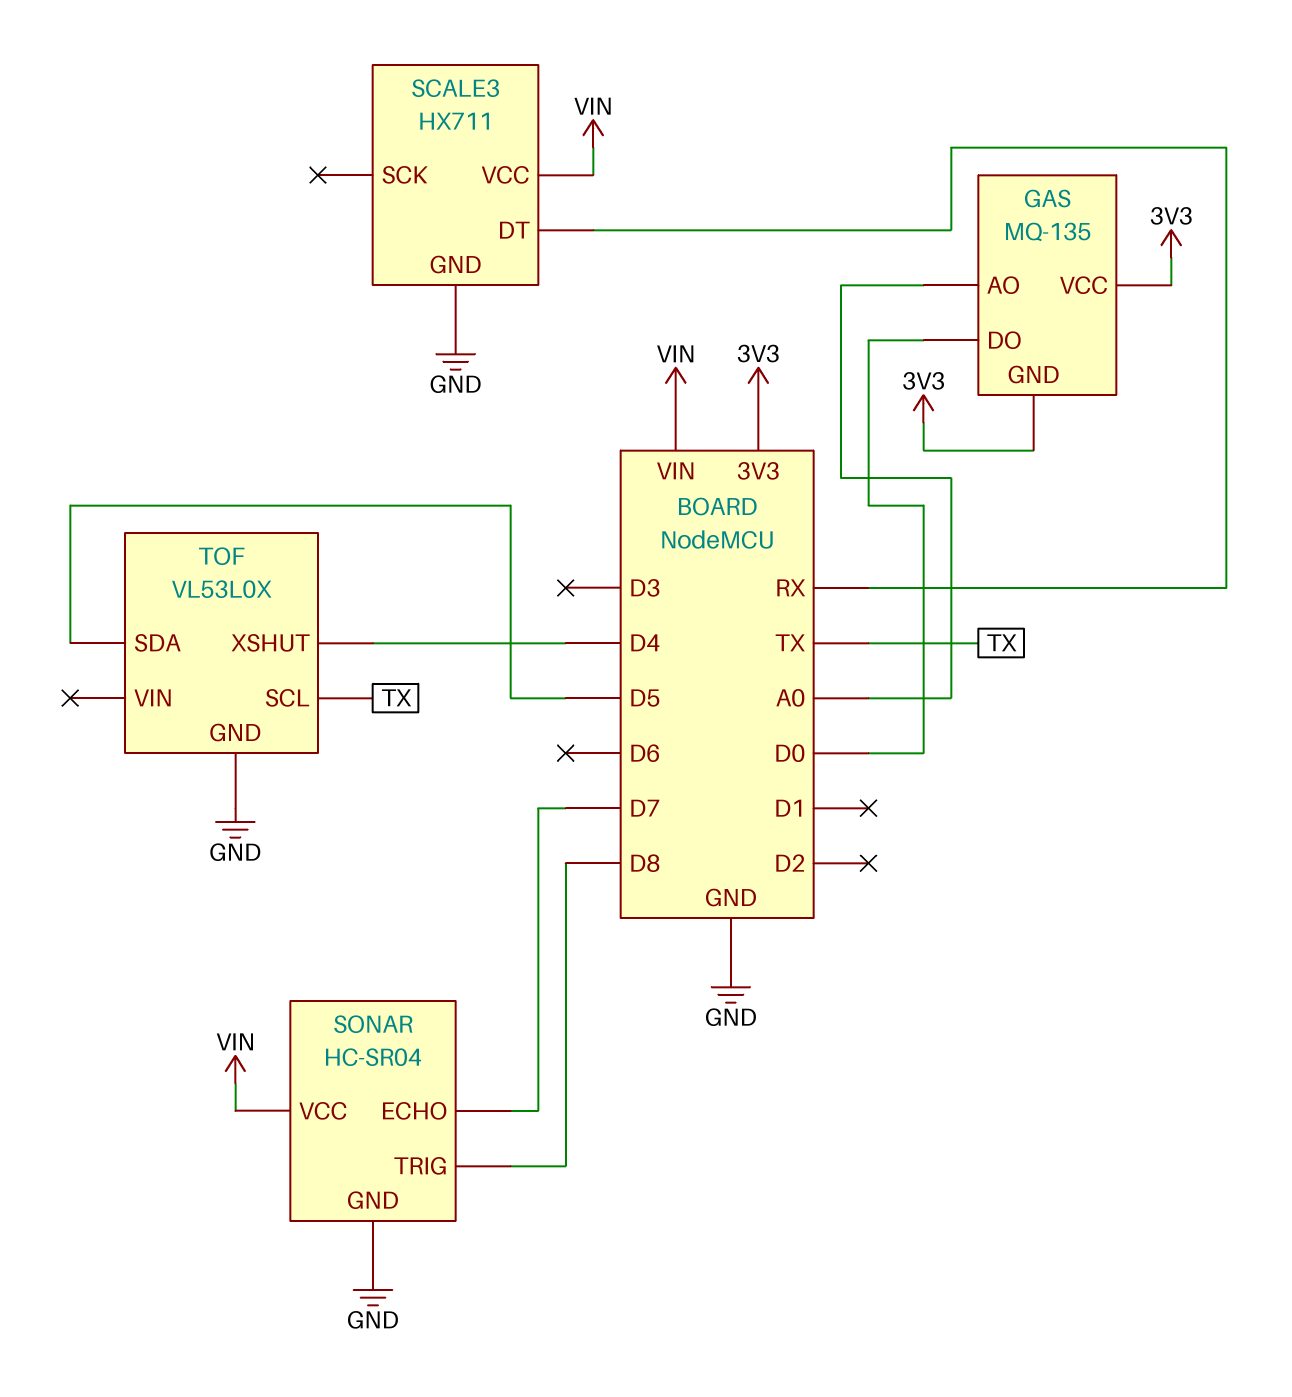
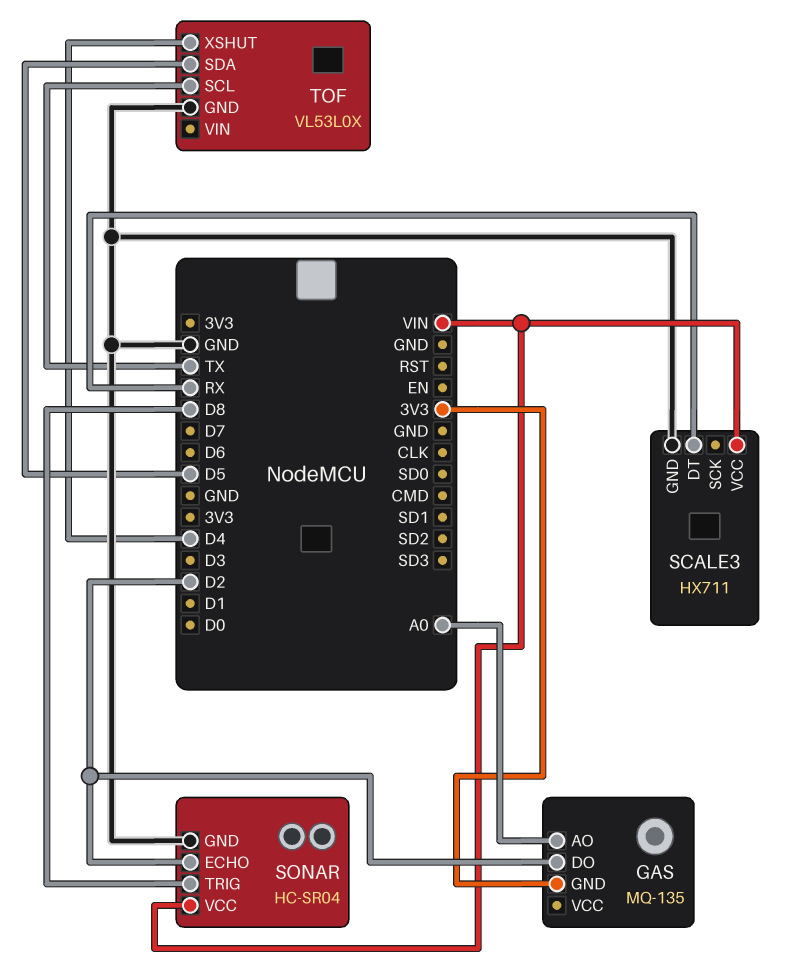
GAS pin DO: D0 -> D2
GAS pin VCC: 3V3 -> none
SONAR pin ECHO: D7 -> D2

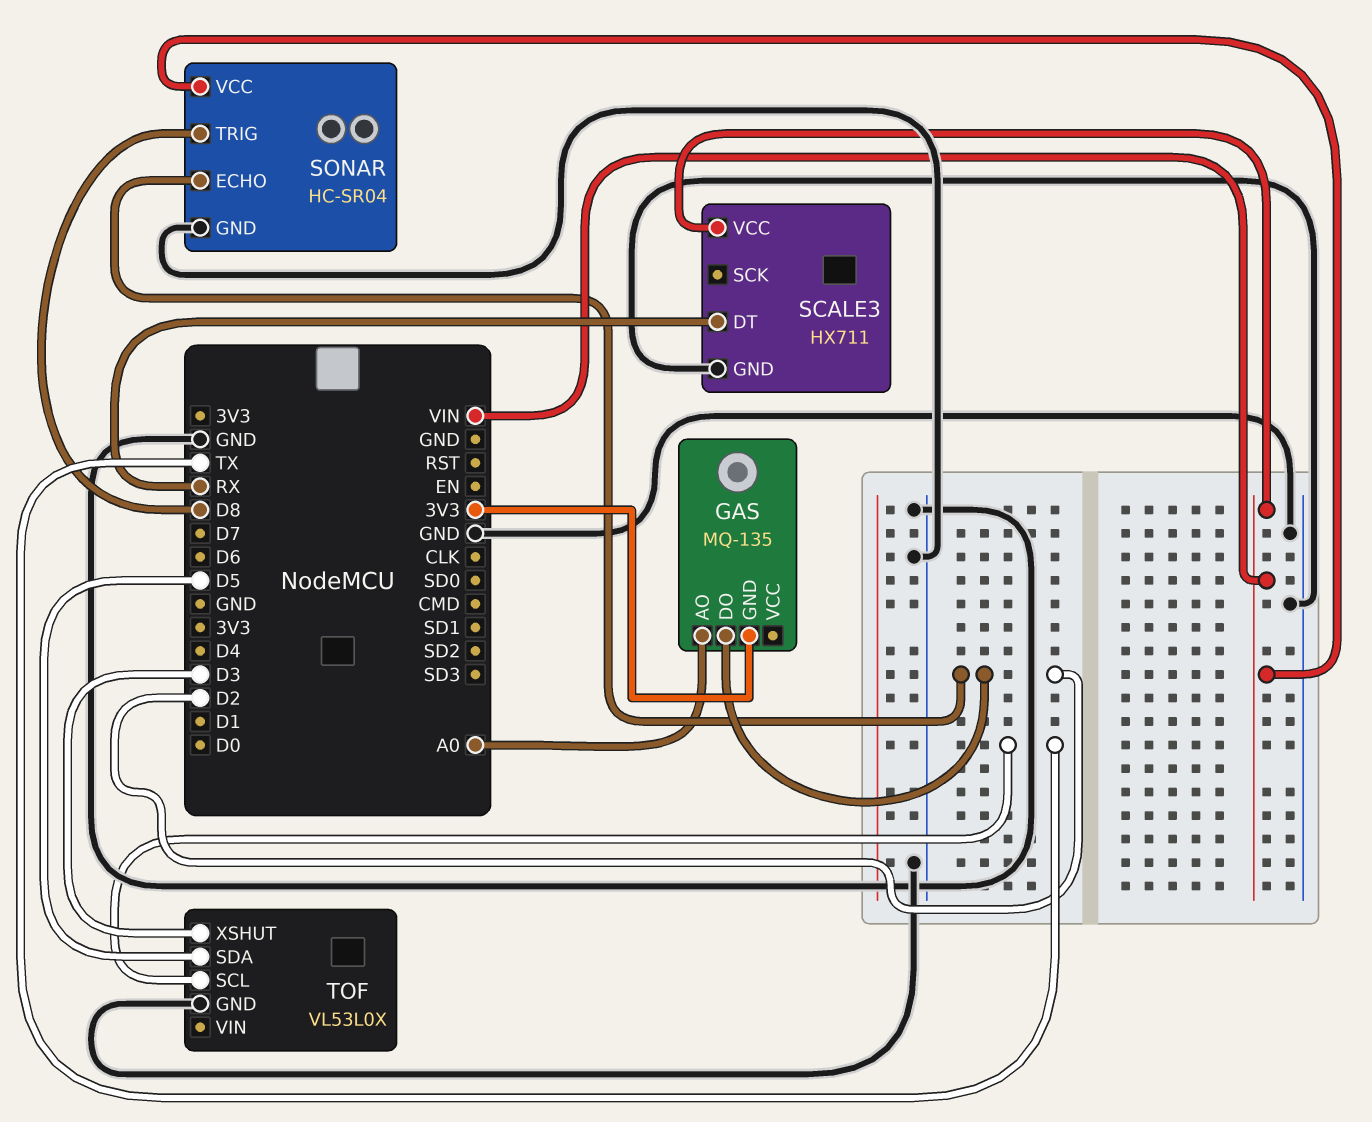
TOF pin XSHUT: D4 -> D3

